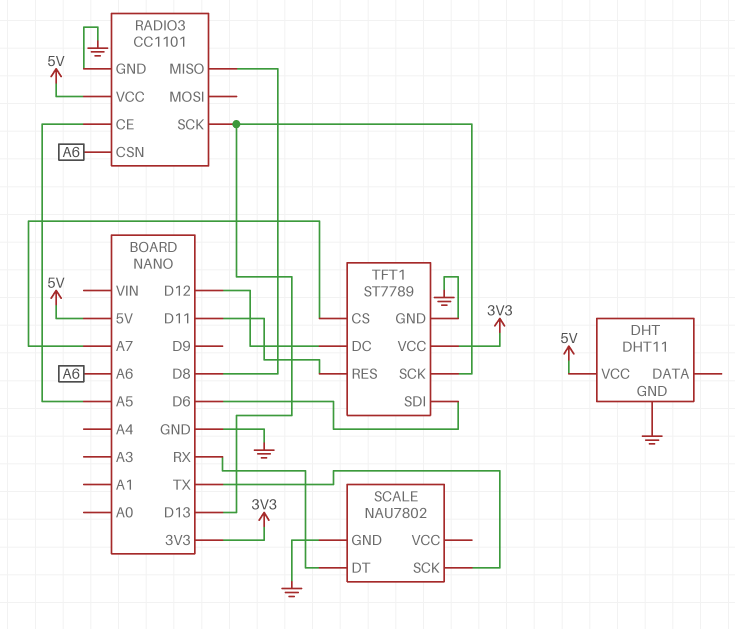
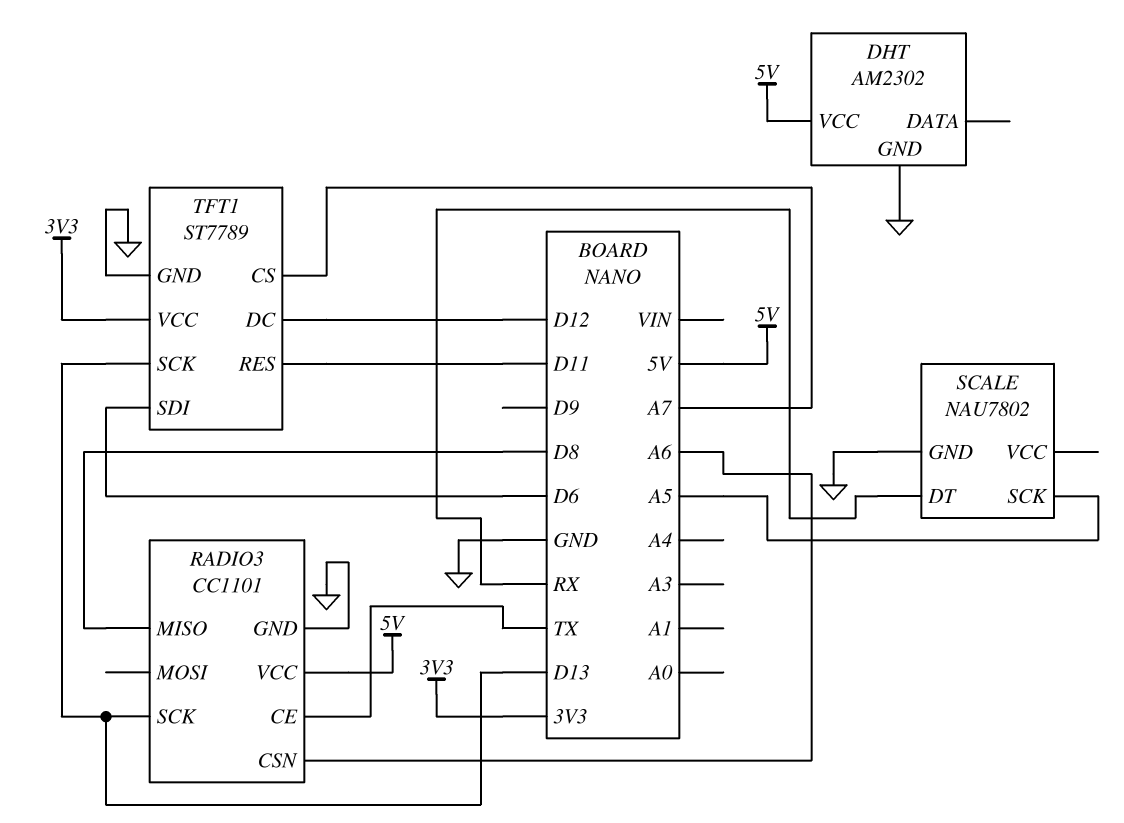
DHT: DHT11 -> AM2302
RADIO3 pin CE: A5 -> TX
SCALE pin SCK: TX -> A5

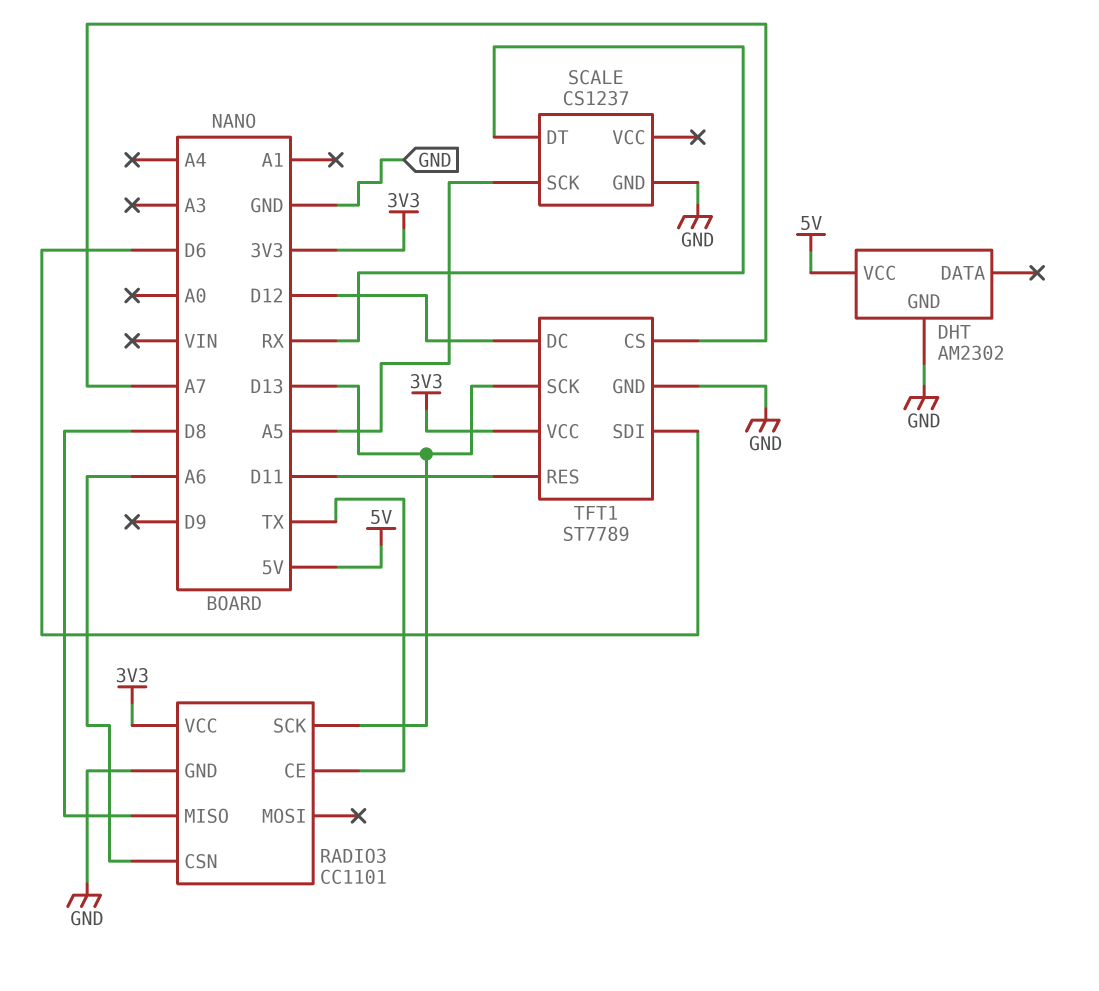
RADIO3 pin VCC: 5V -> 3V3
SCALE: NAU7802 -> CS1237

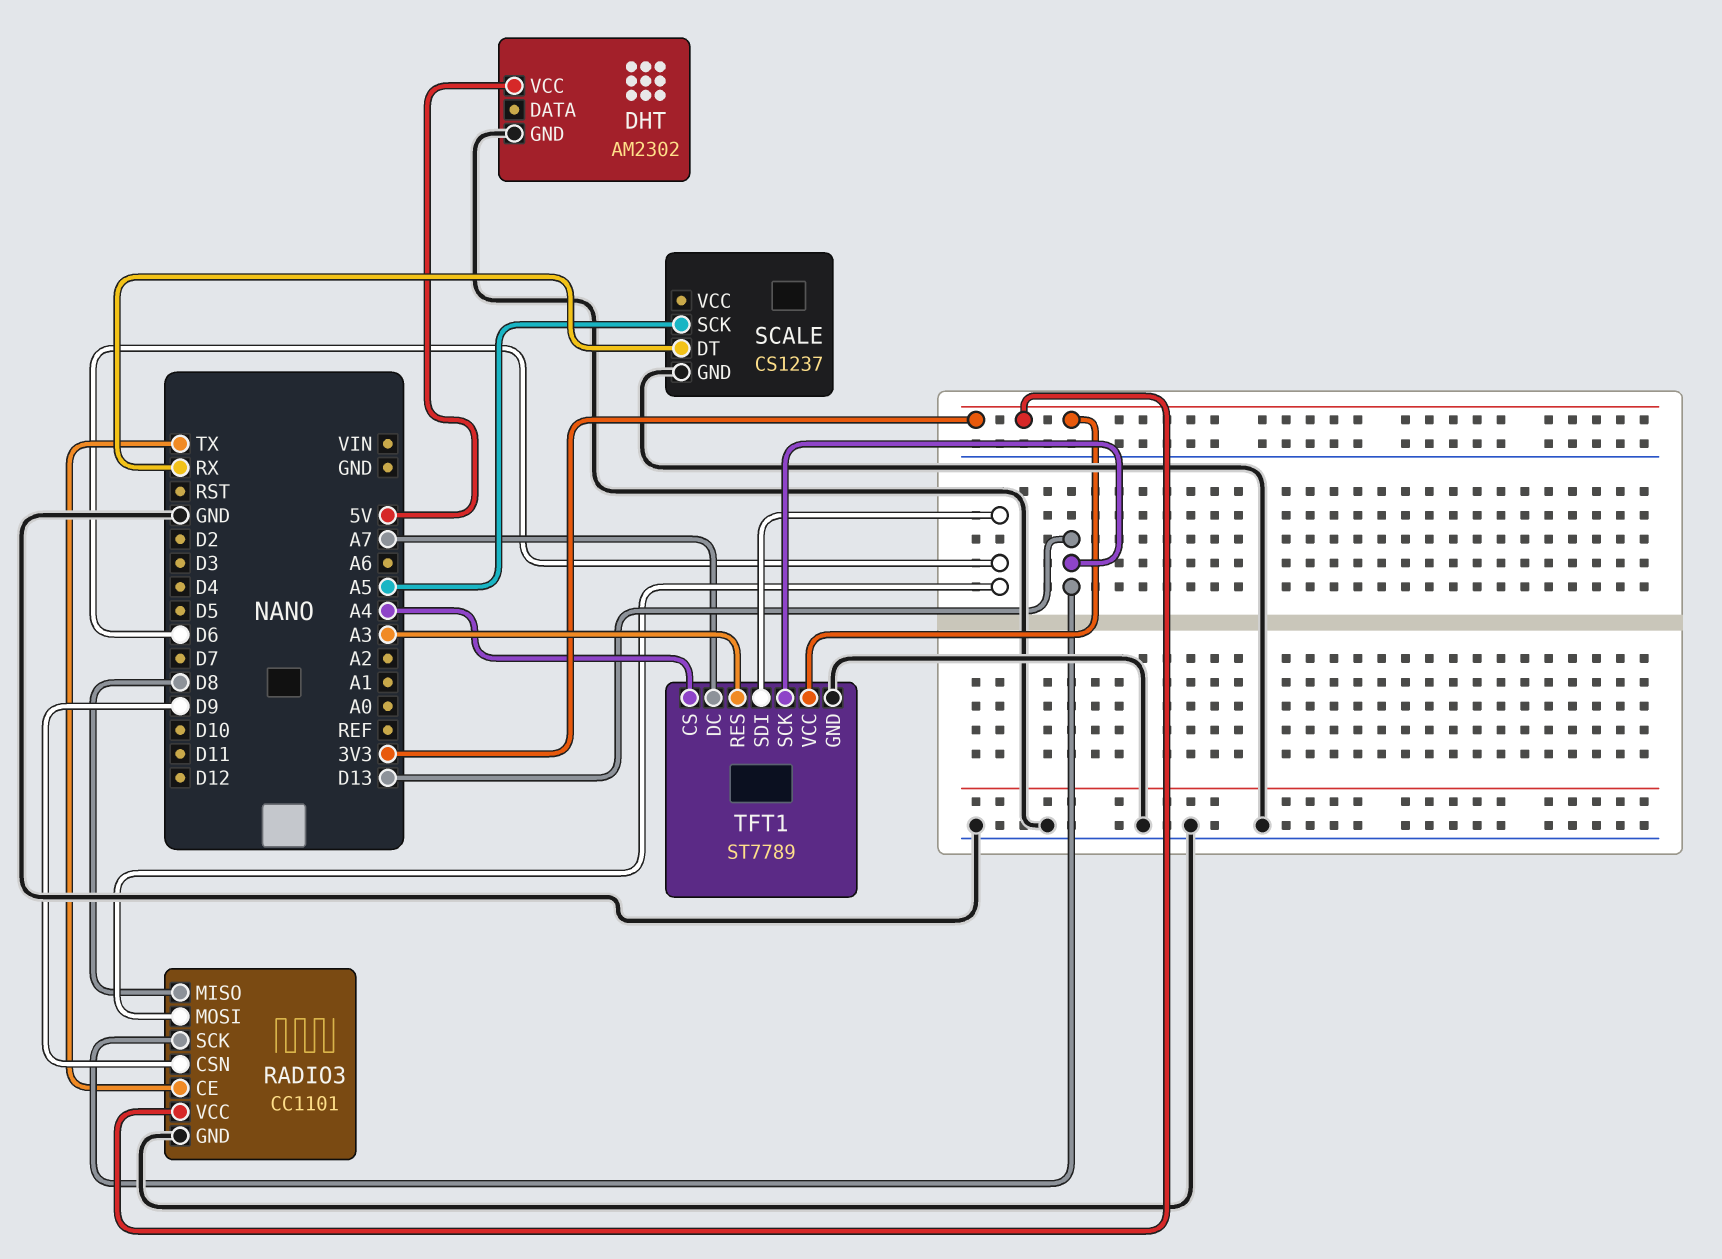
RADIO3 pin CSN: A6 -> D9
RADIO3 pin MOSI: none -> D6
TFT1 pin CS: A7 -> A4
TFT1 pin DC: D12 -> A7
TFT1 pin RES: D11 -> A3

